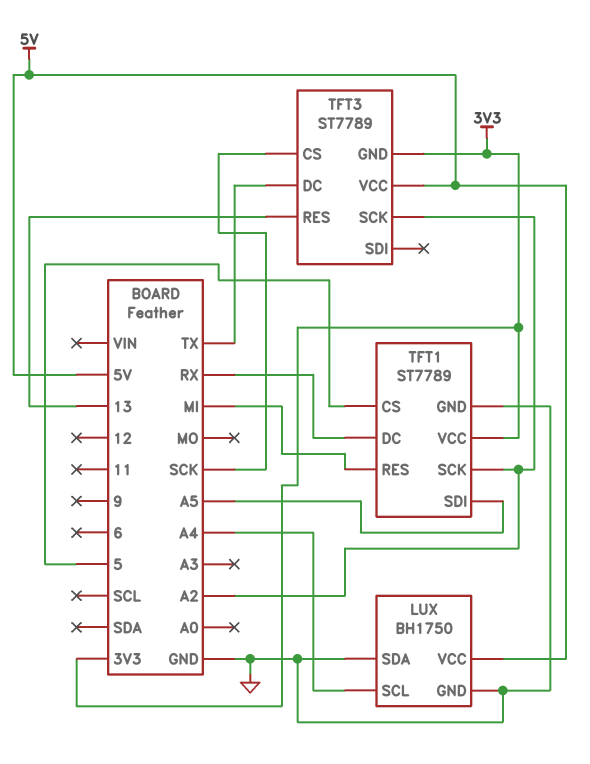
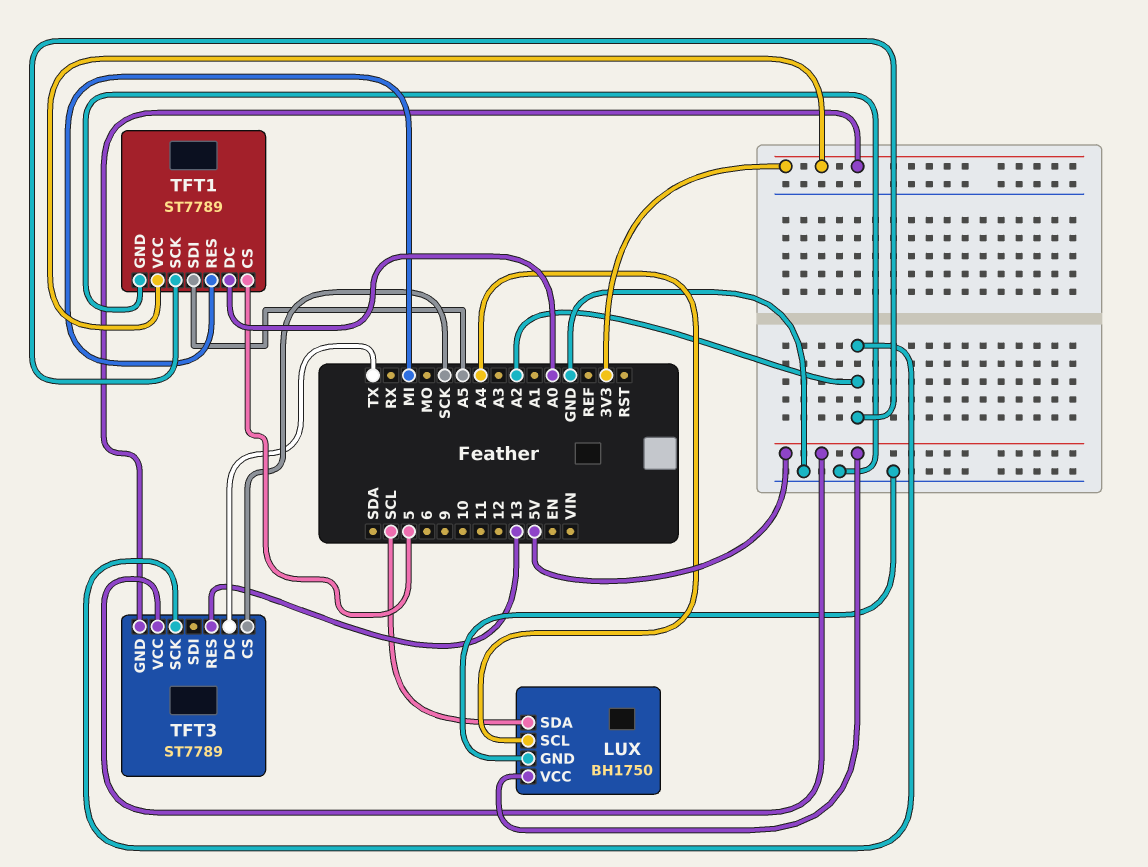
LUX pin SDA: GND -> SCL
TFT1 pin DC: RX -> A0

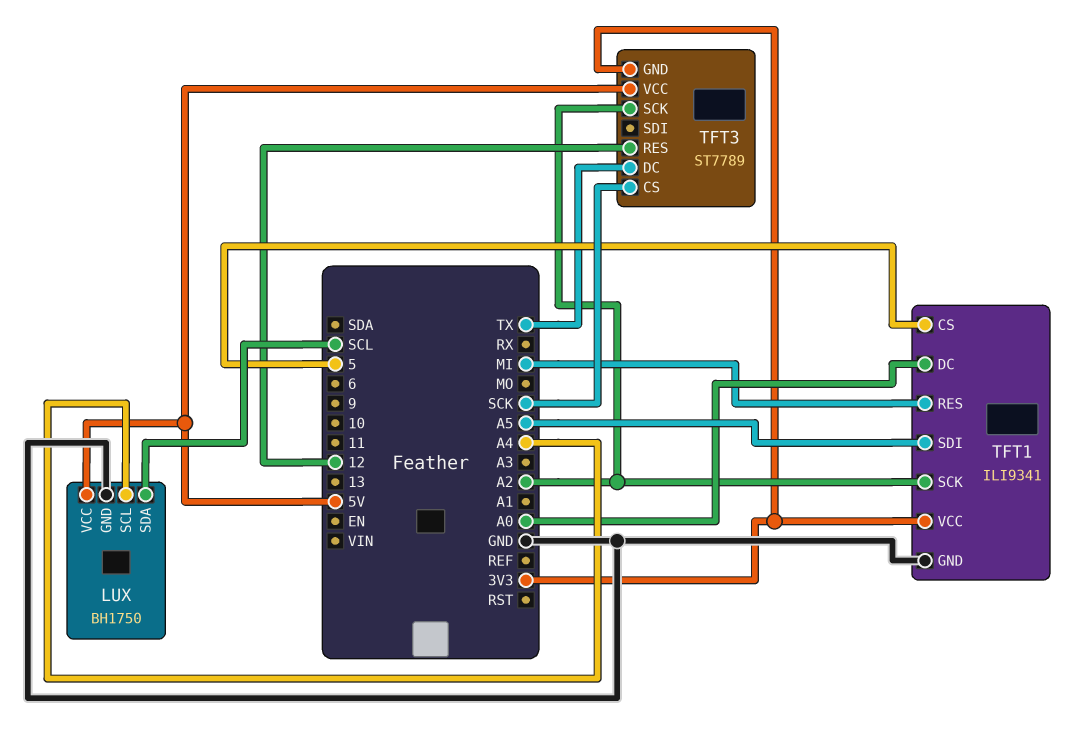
TFT1: ST7789 -> ILI9341
TFT3 pin RES: 13 -> 12

